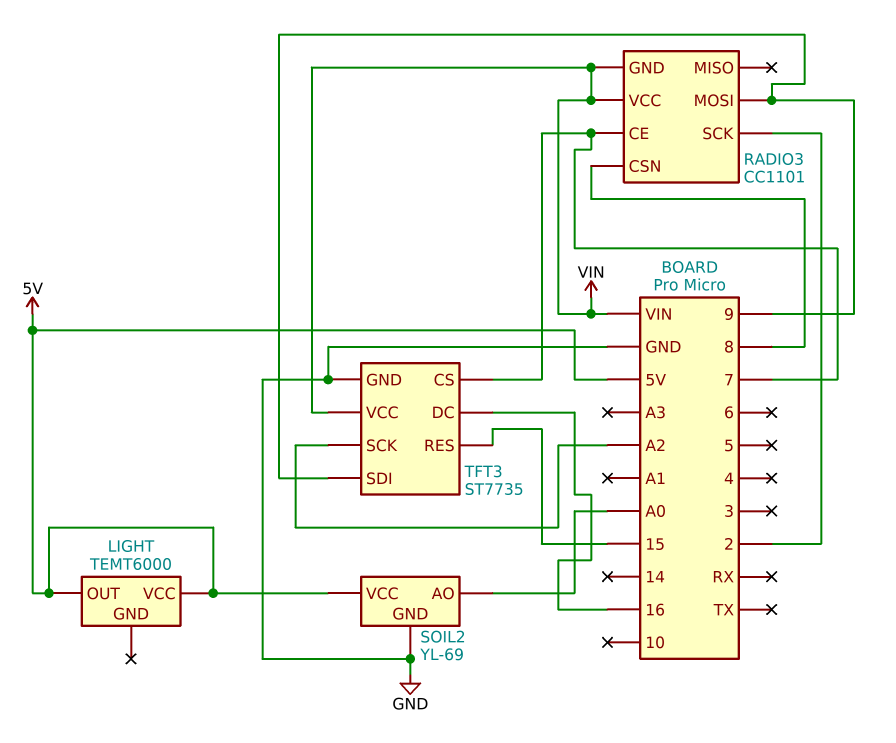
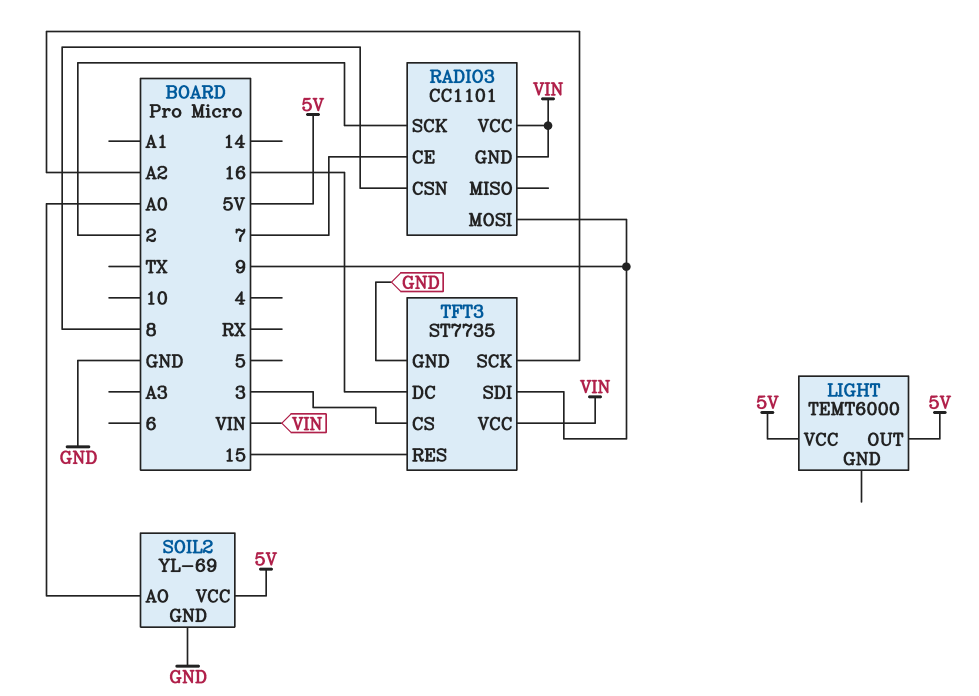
TFT3 pin CS: 7 -> 3

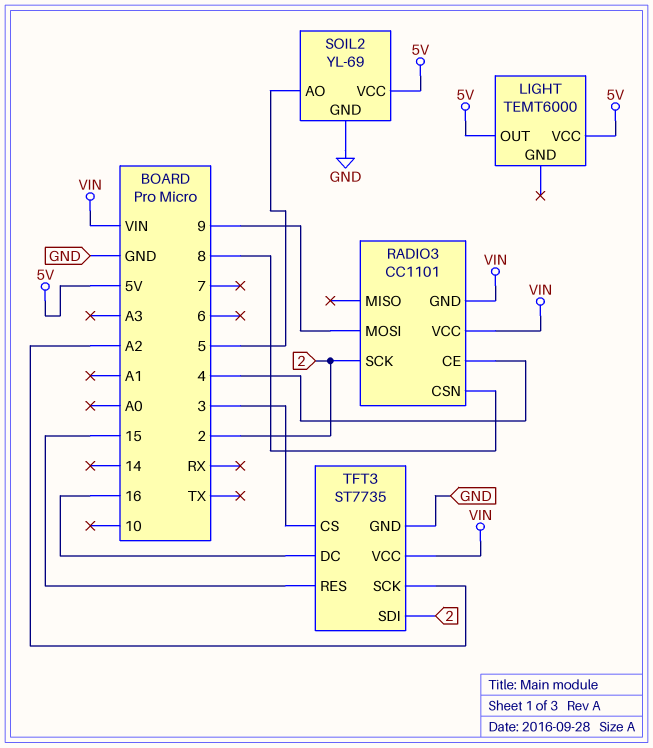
RADIO3 pin CE: 7 -> 4
SOIL2 pin AO: A0 -> 5
TFT3 pin SDI: 9 -> 2

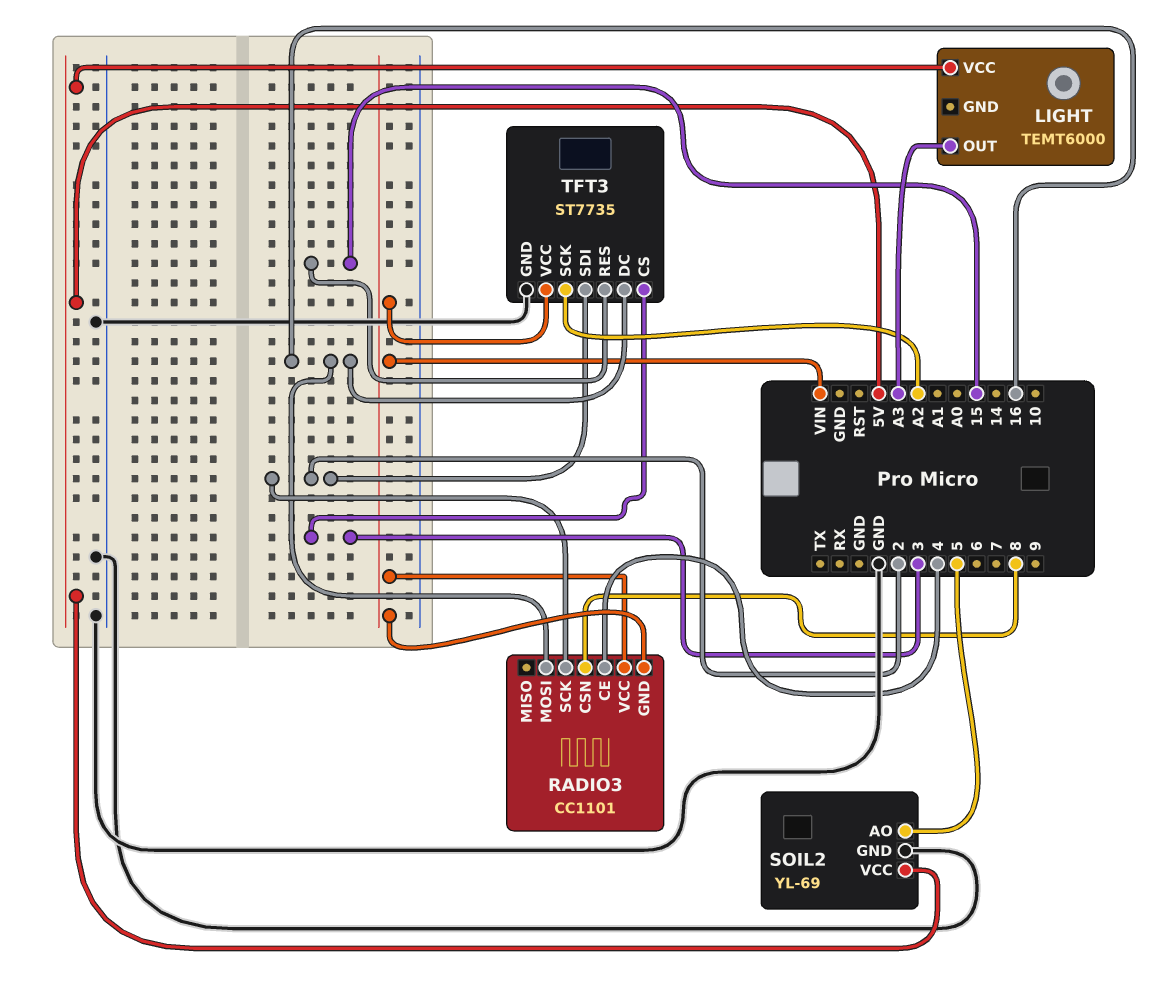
LIGHT pin OUT: 5V -> A3
RADIO3 pin MOSI: 9 -> 16

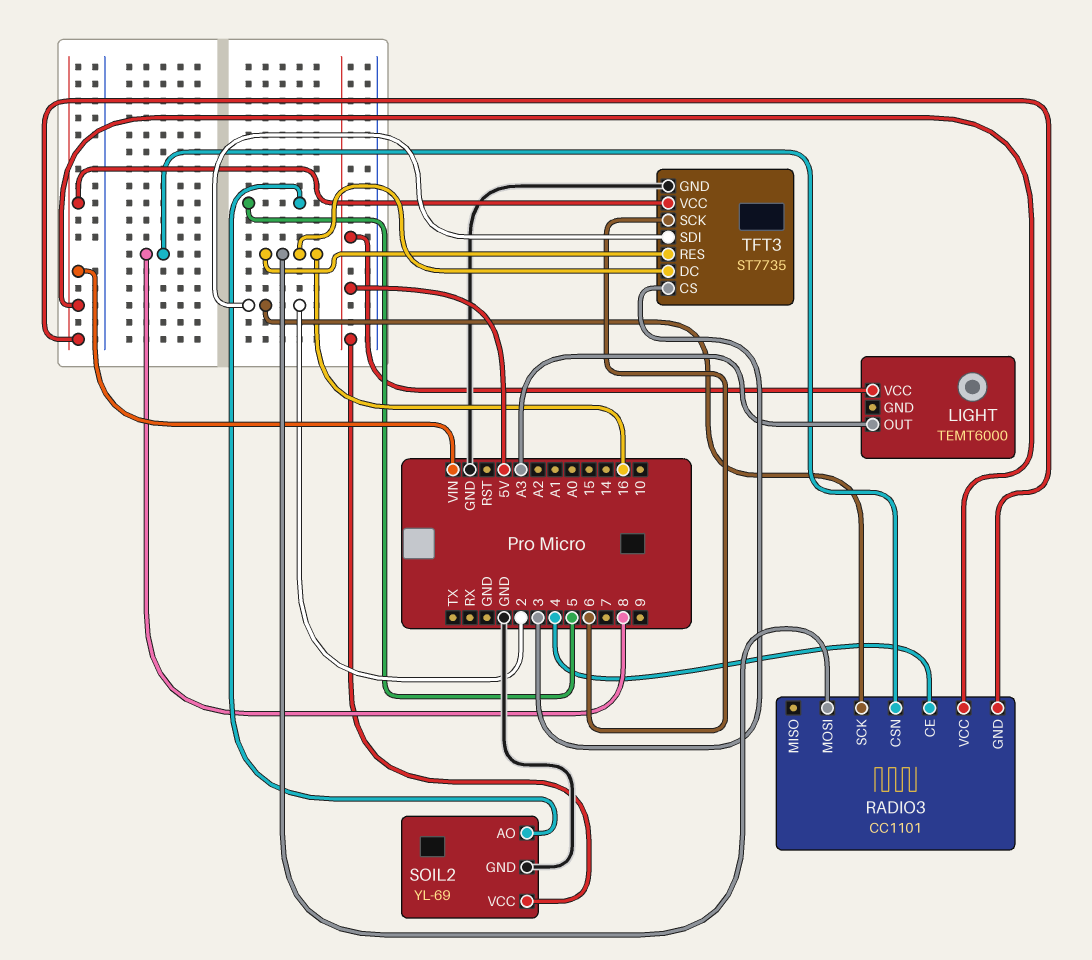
TFT3 pin RES: 15 -> 16
TFT3 pin SCK: A2 -> 6

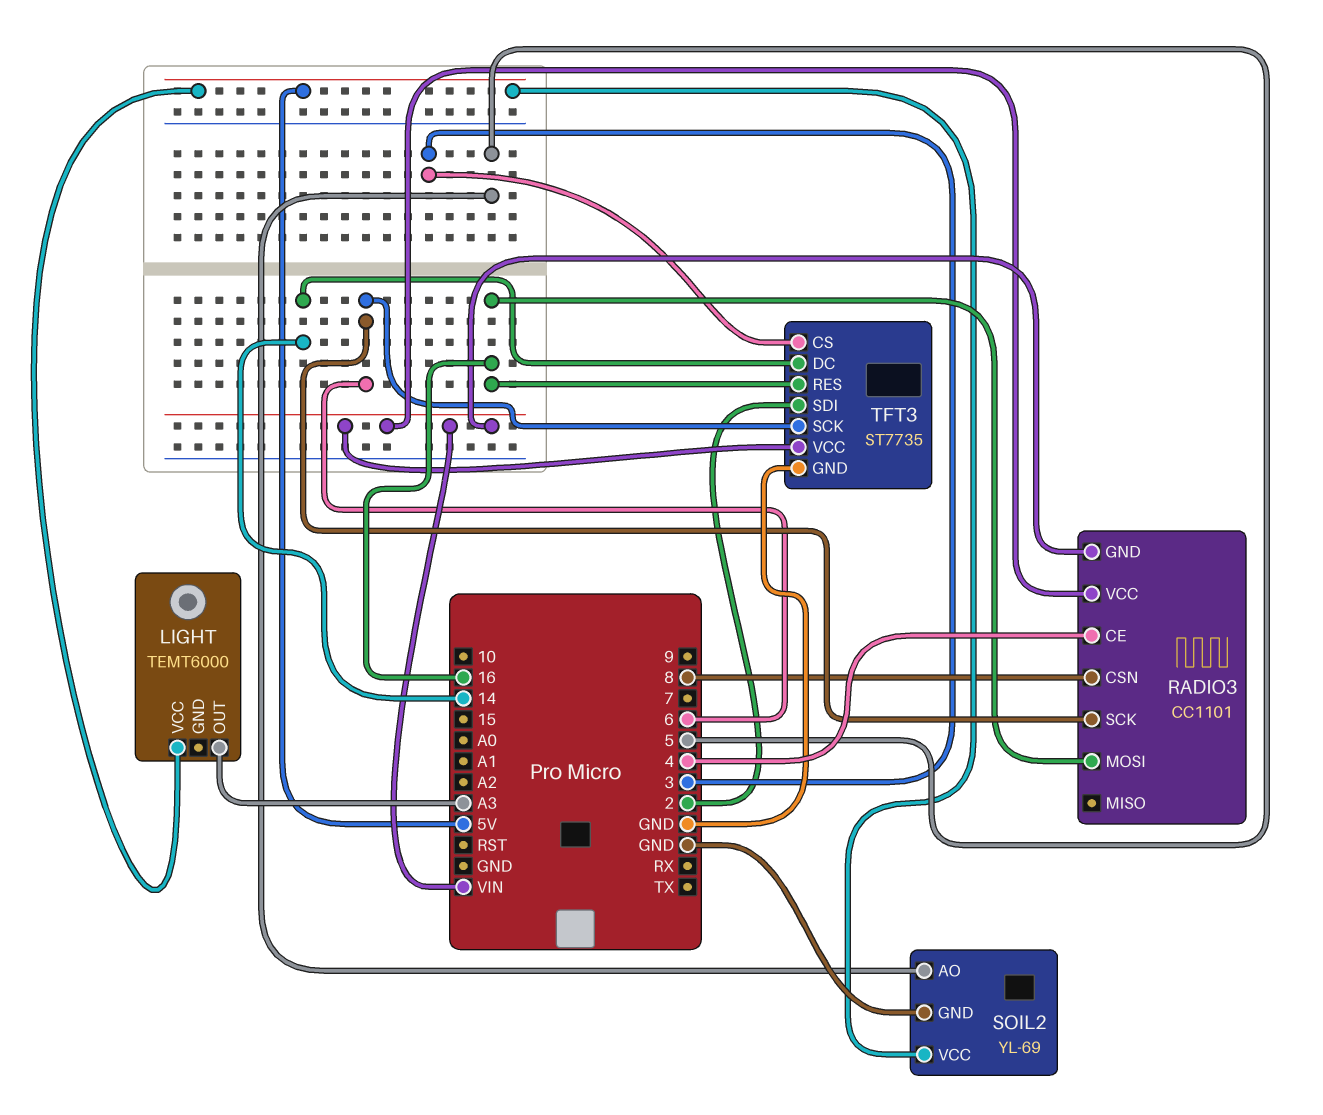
RADIO3 pin SCK: 2 -> 6
TFT3 pin DC: 16 -> 14

